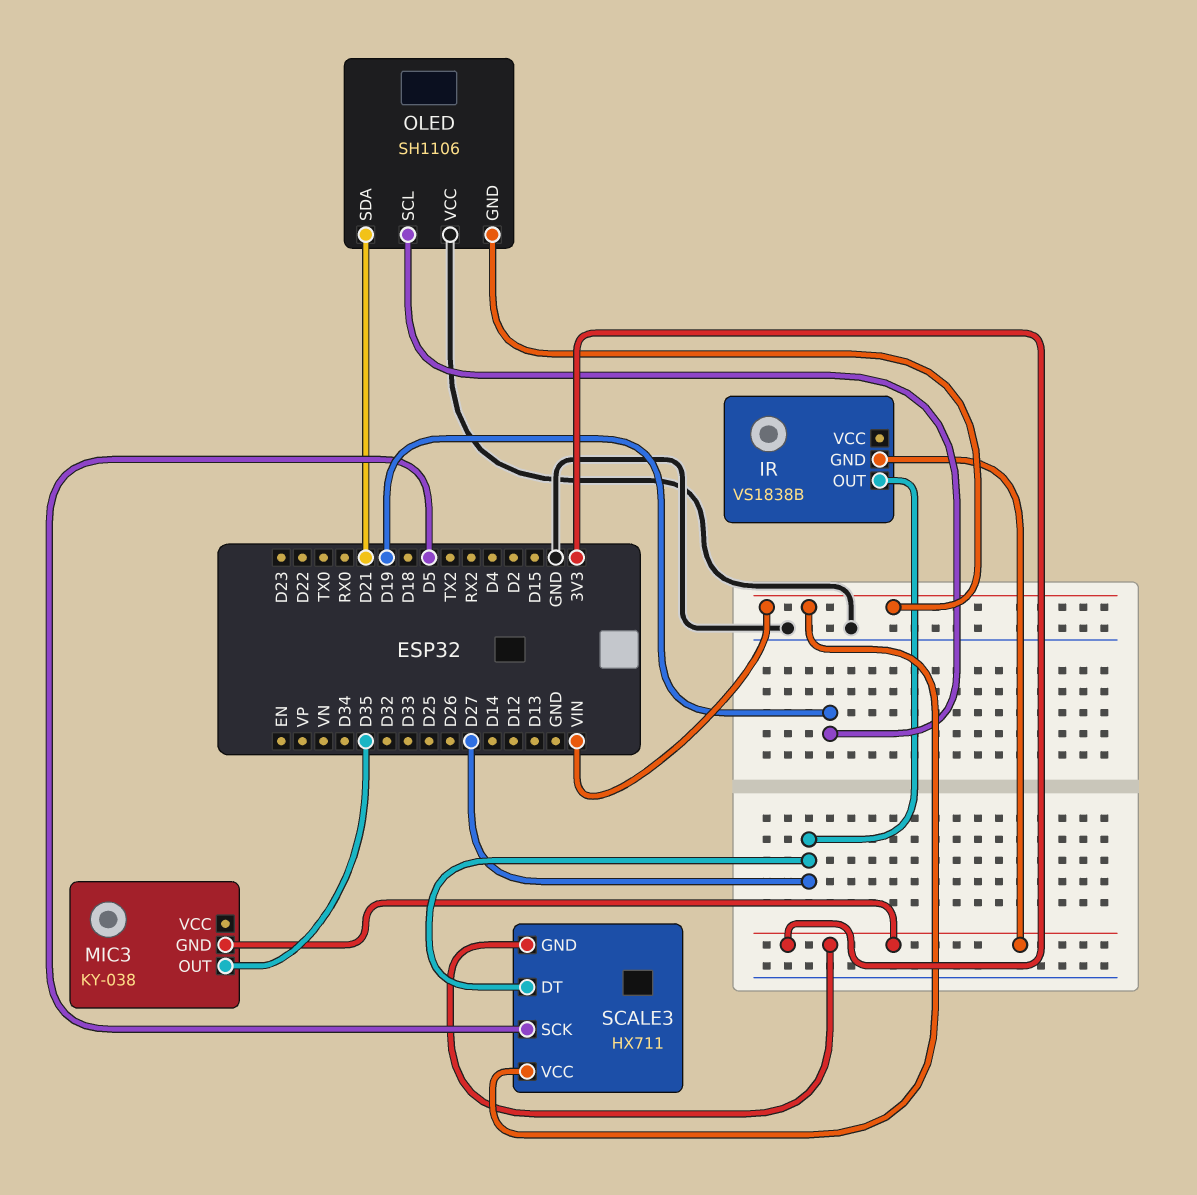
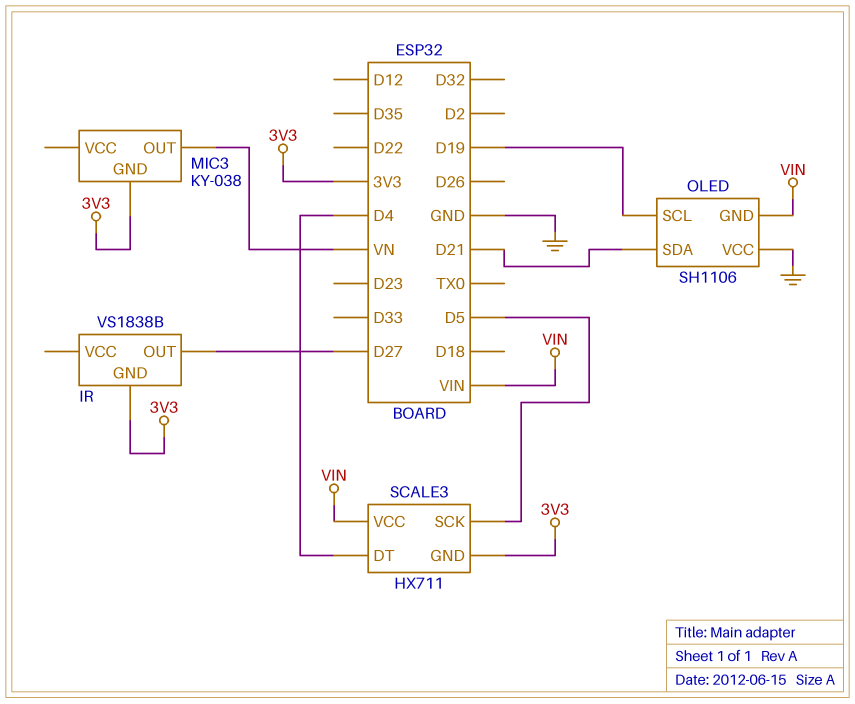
MIC3 pin OUT: D35 -> VN
SCALE3 pin DT: D27 -> D4

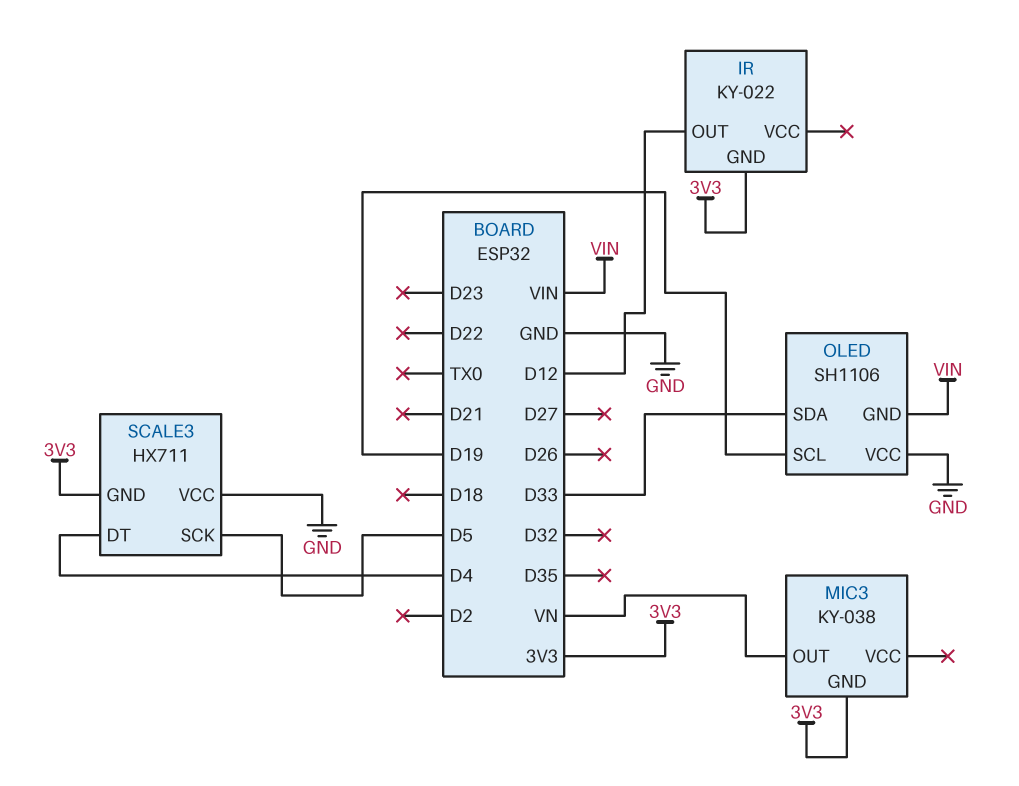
IR: VS1838B -> KY-022
IR pin OUT: D27 -> D12
OLED pin SDA: D21 -> D33
SCALE3 pin VCC: VIN -> GND

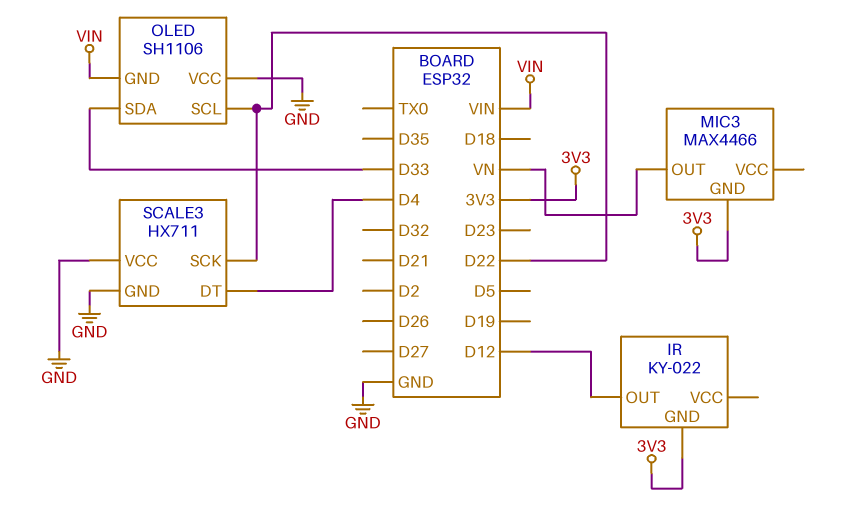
MIC3: KY-038 -> MAX4466
OLED pin SCL: D19 -> D22
SCALE3 pin GND: 3V3 -> GND
SCALE3 pin SCK: D5 -> D22

